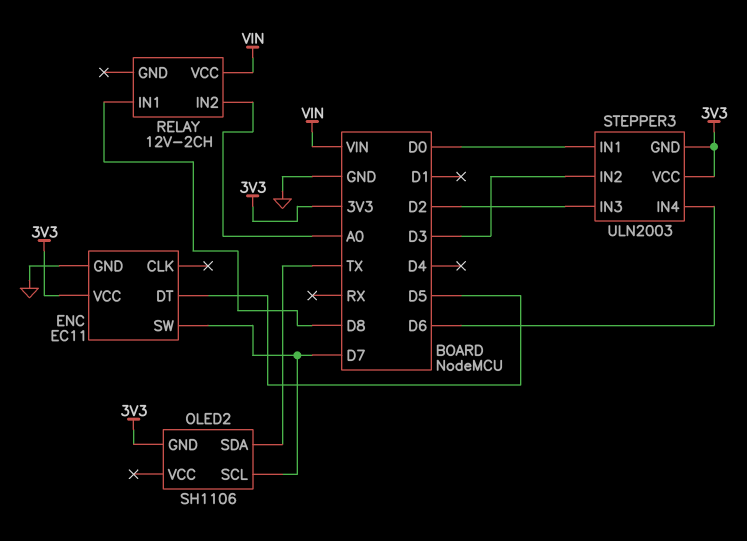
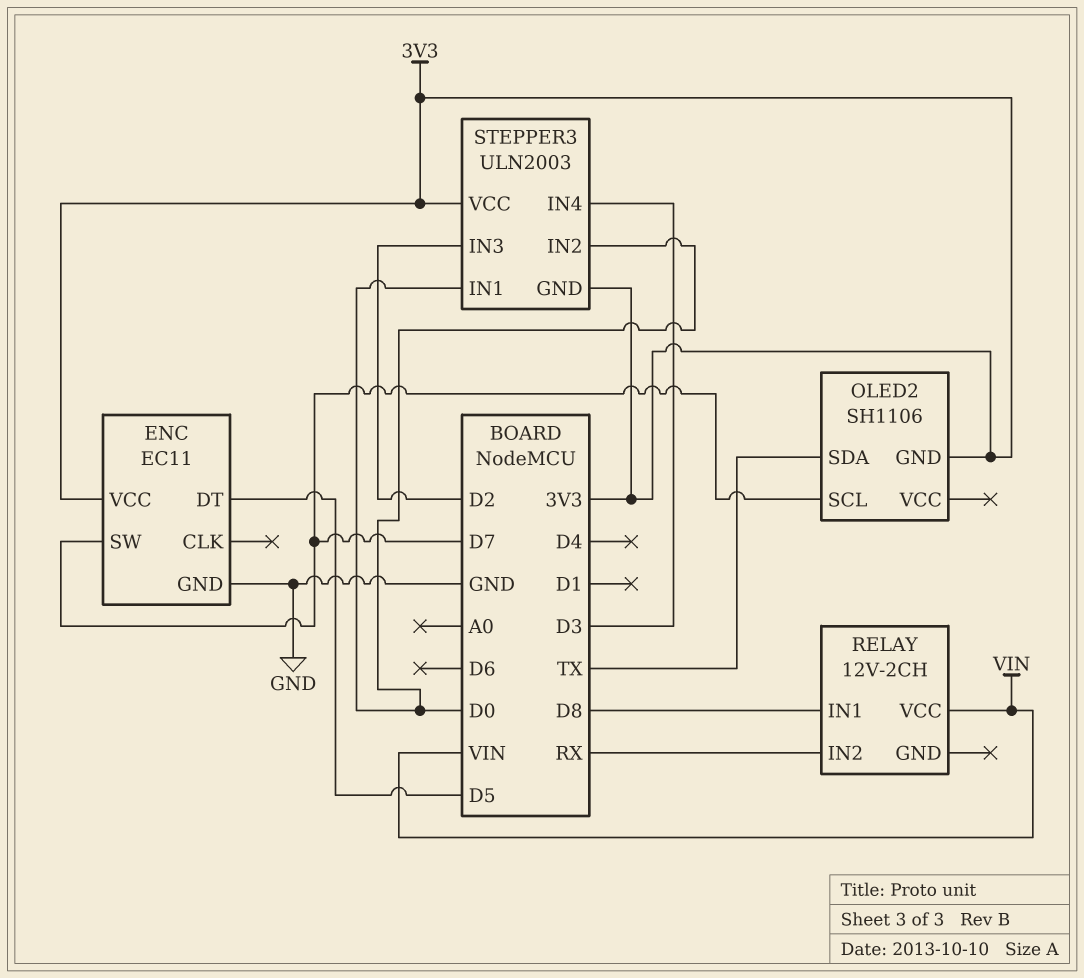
RELAY pin IN2: A0 -> RX
STEPPER3 pin IN2: D3 -> D0
STEPPER3 pin IN4: D6 -> D3

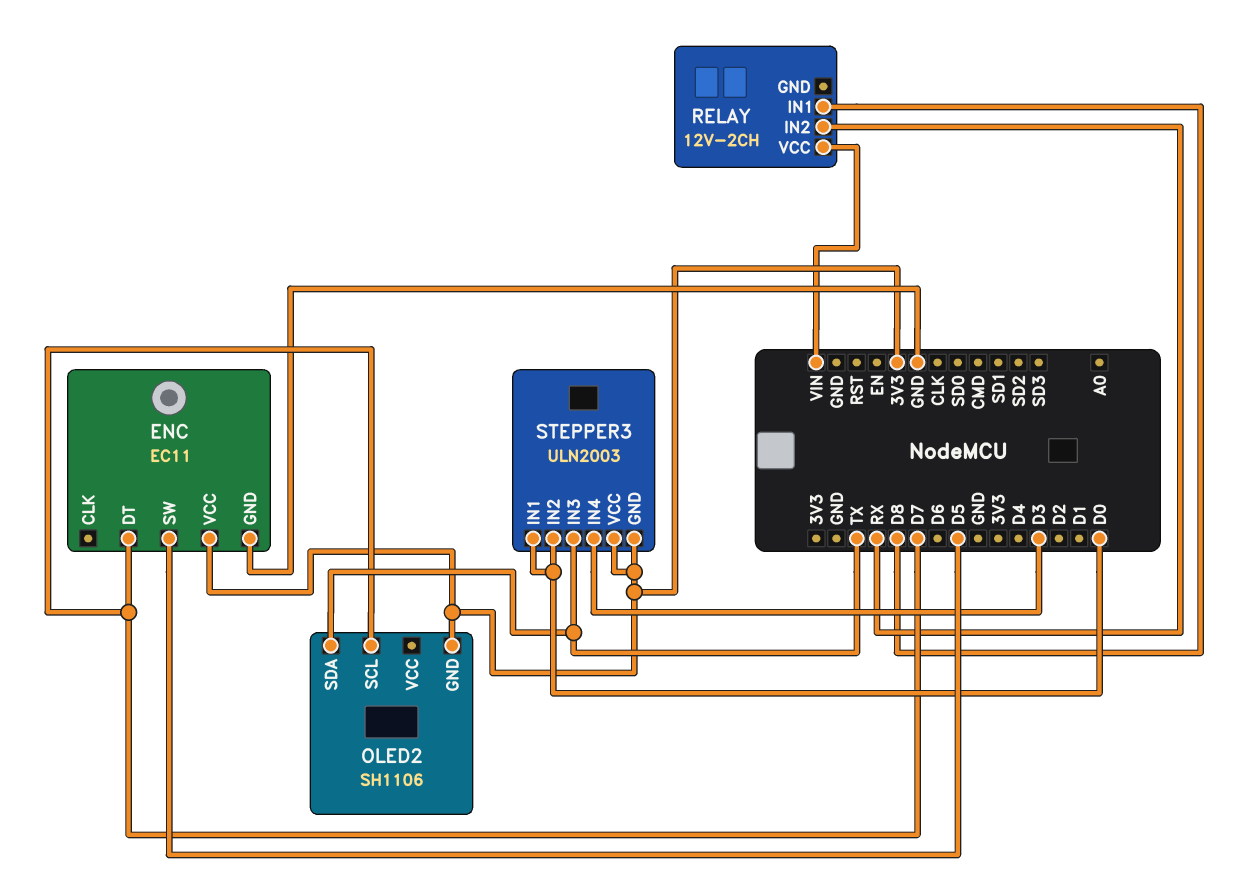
ENC pin DT: D5 -> D7
ENC pin SW: D7 -> D5
STEPPER3 pin IN3: D2 -> TX

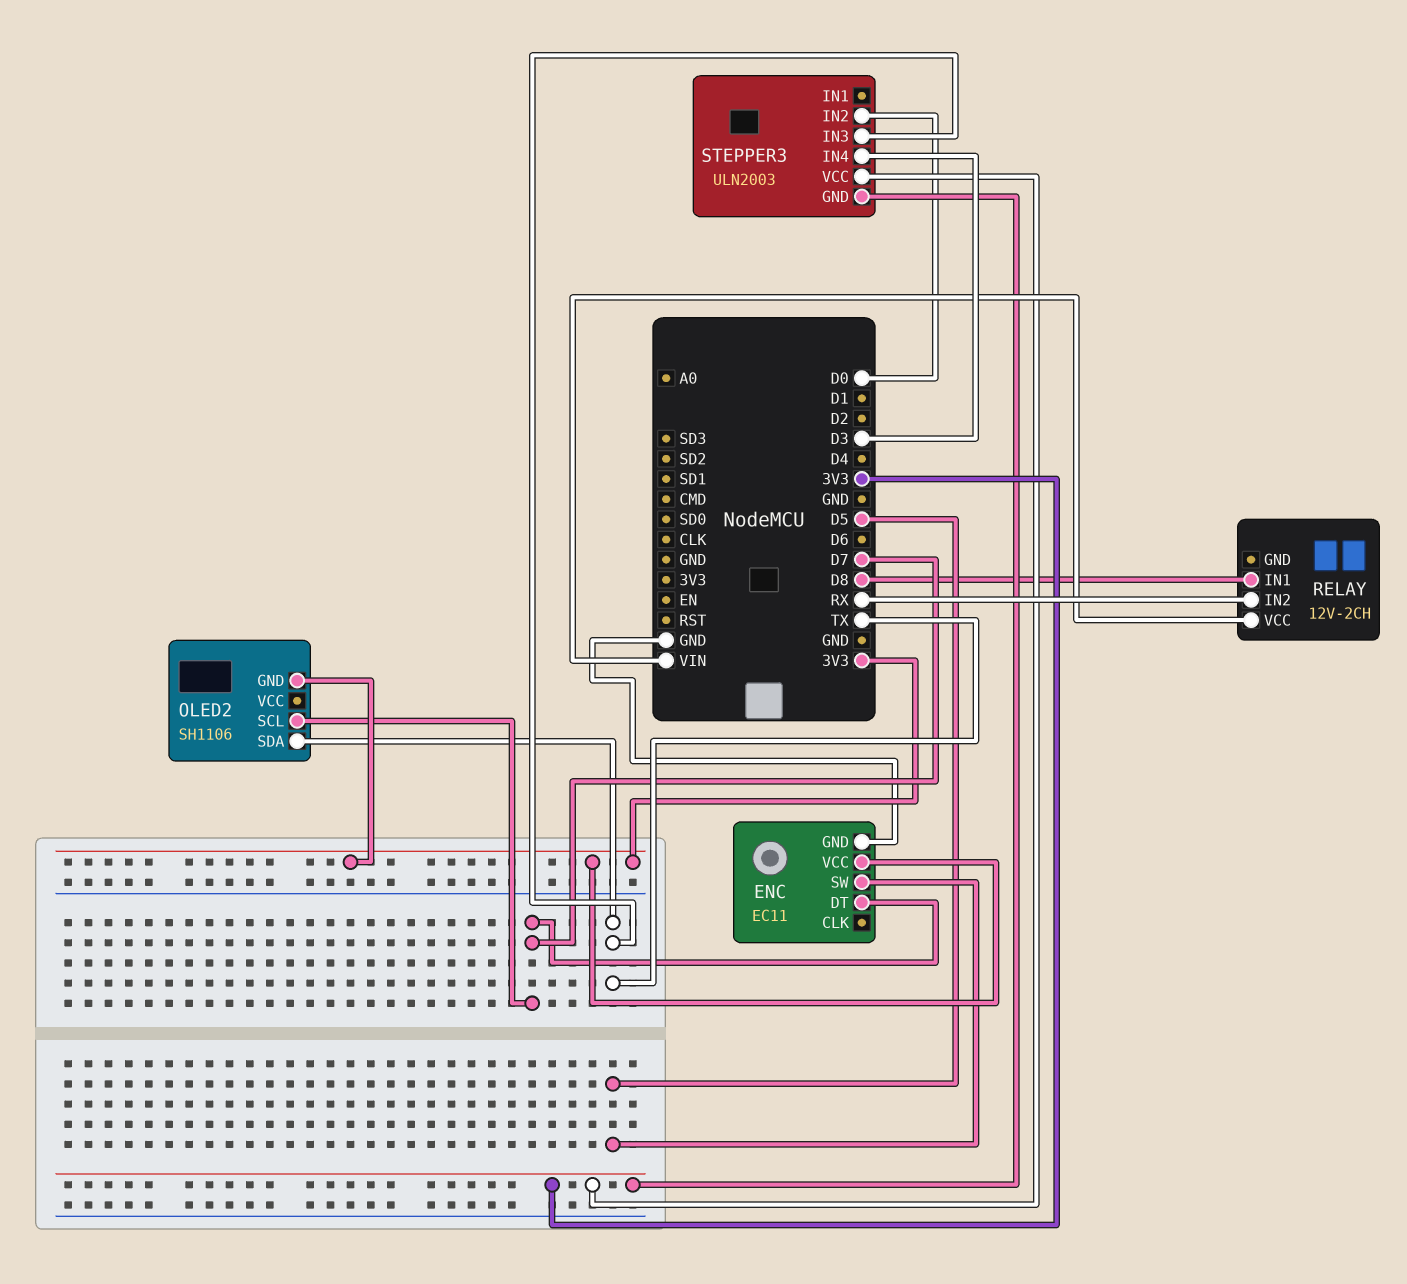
STEPPER3 pin IN1: D0 -> none

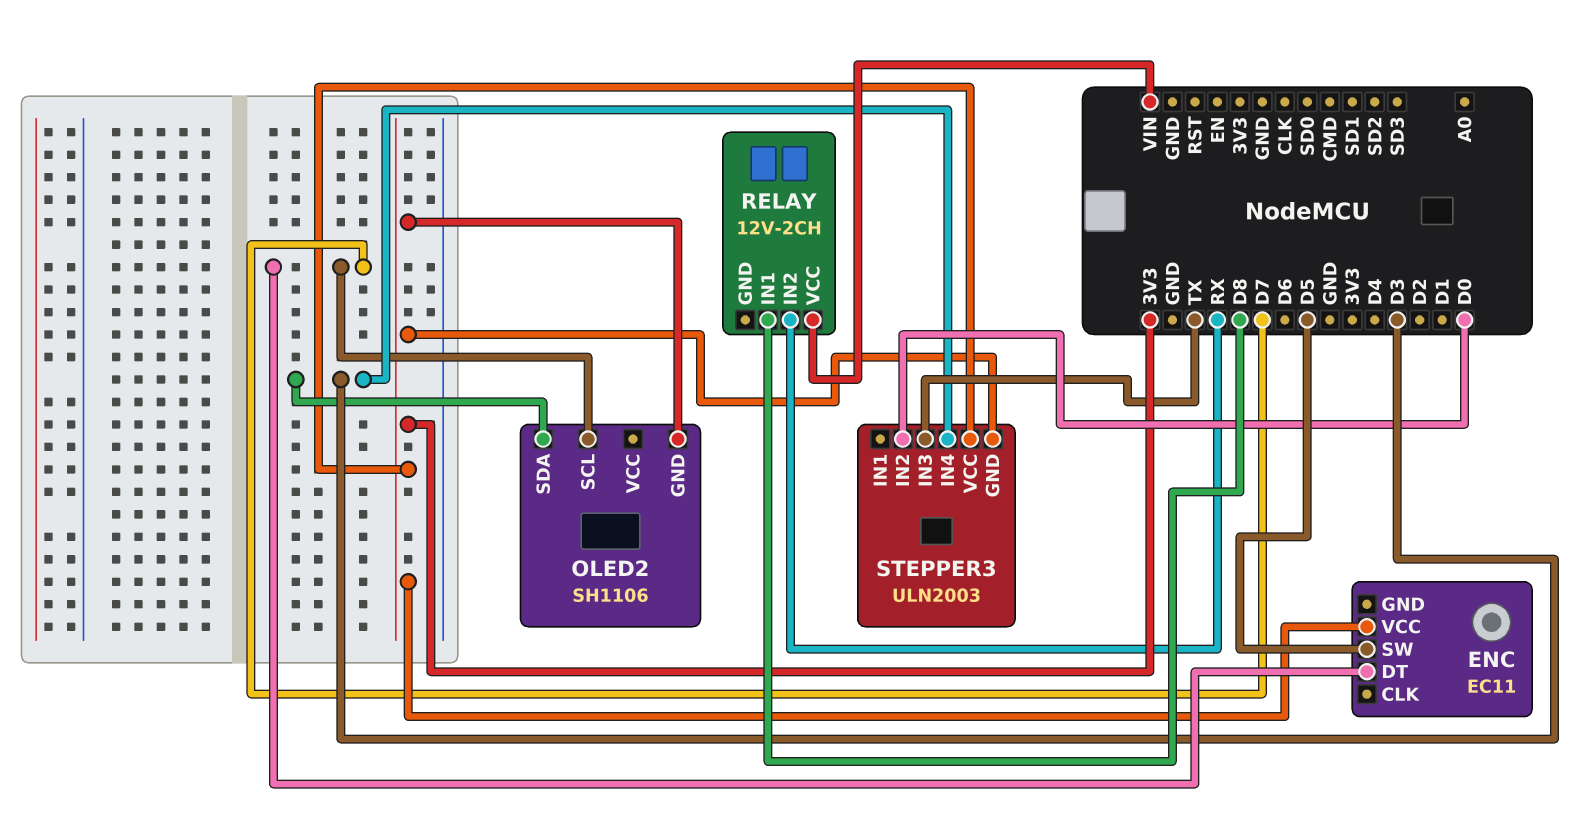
ENC pin GND: GND -> none
OLED2 pin SDA: TX -> D3

